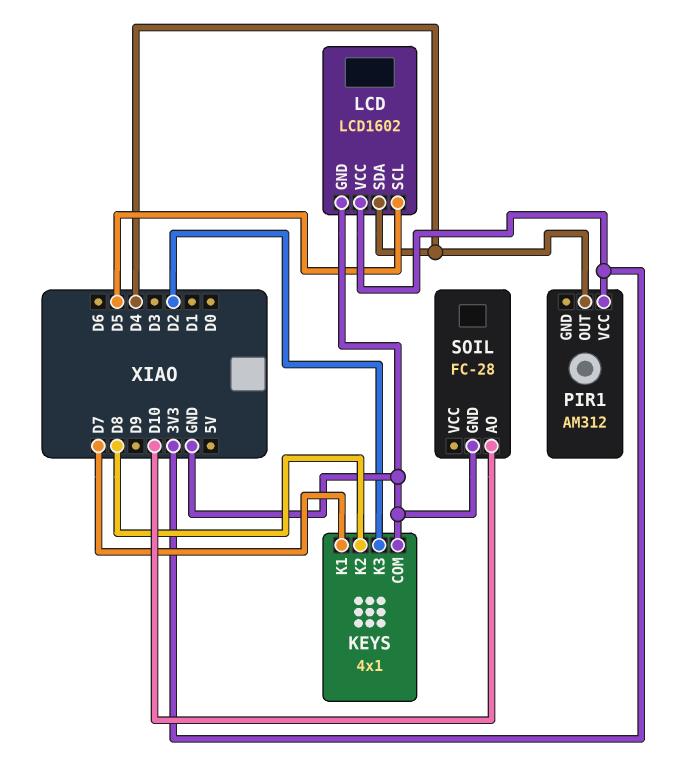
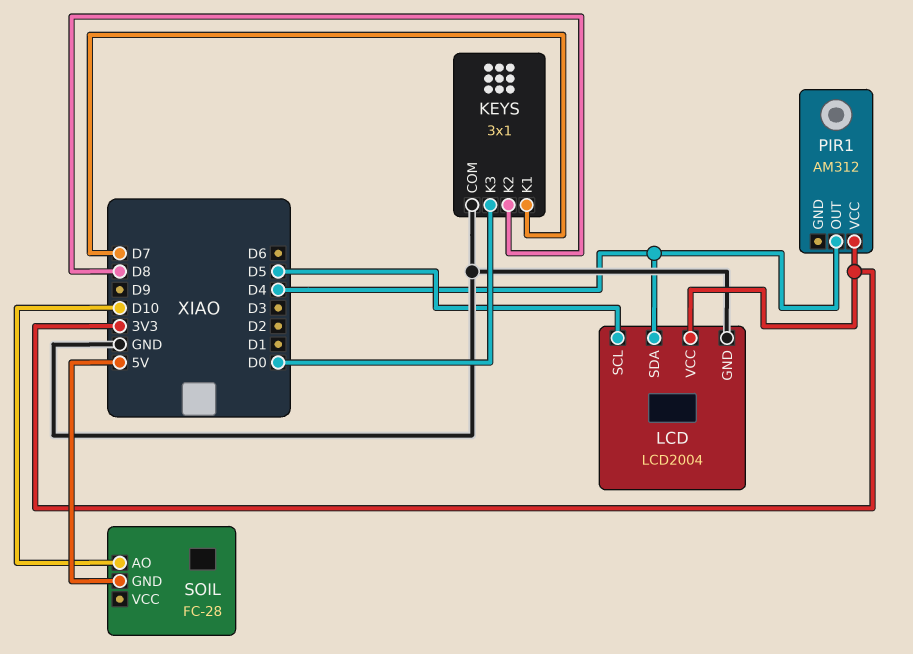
KEYS: 4x1 -> 3x1
KEYS pin K3: D2 -> D0
LCD: LCD1602 -> LCD2004
SOIL pin GND: GND -> 5V

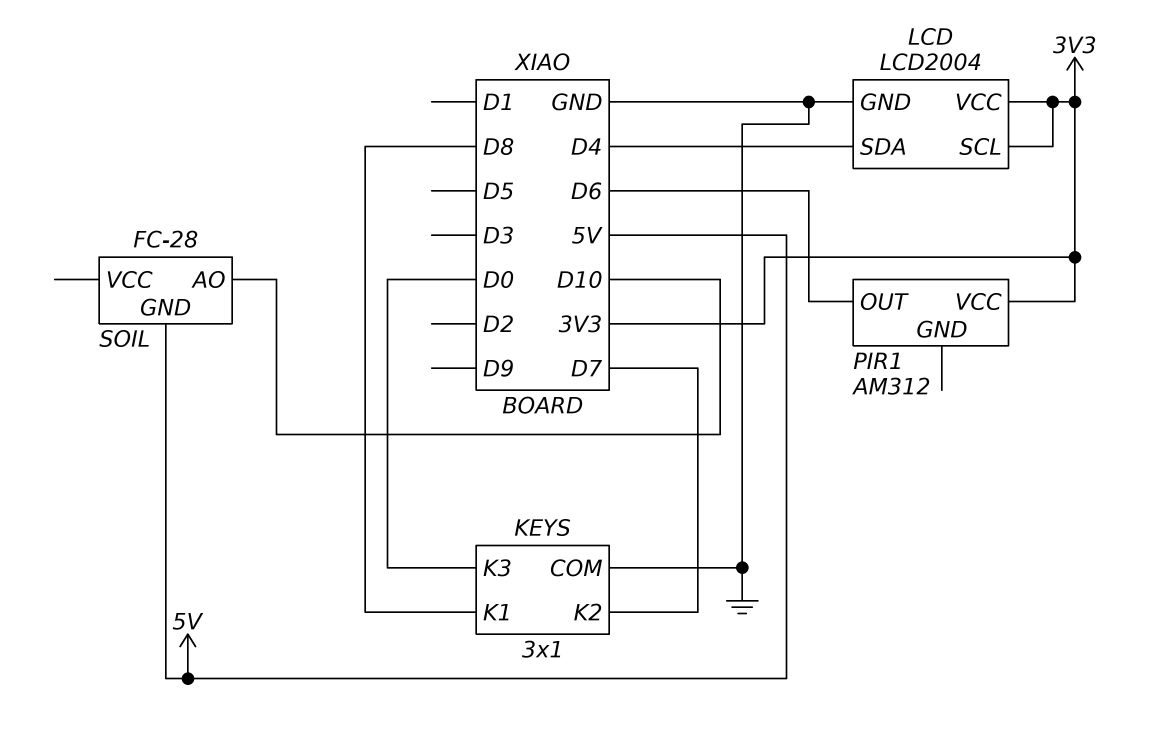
KEYS pin K1: D7 -> D8
KEYS pin K2: D8 -> D7
LCD pin SCL: D5 -> 3V3
PIR1 pin OUT: D4 -> D6

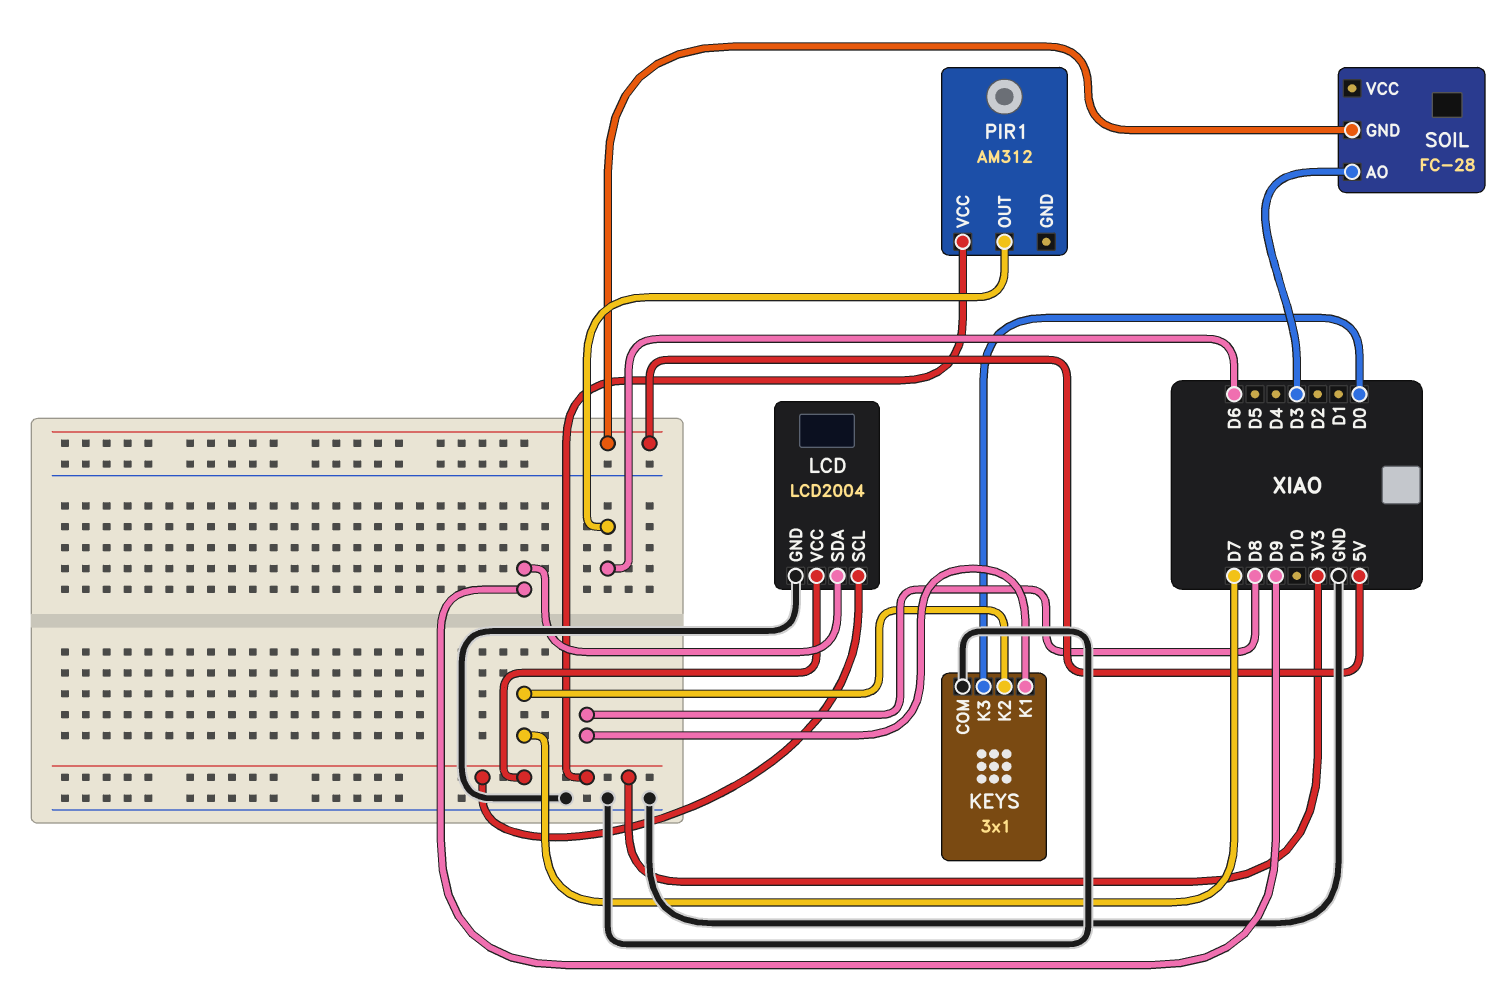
LCD pin SDA: D4 -> D9
SOIL pin AO: D10 -> D3

